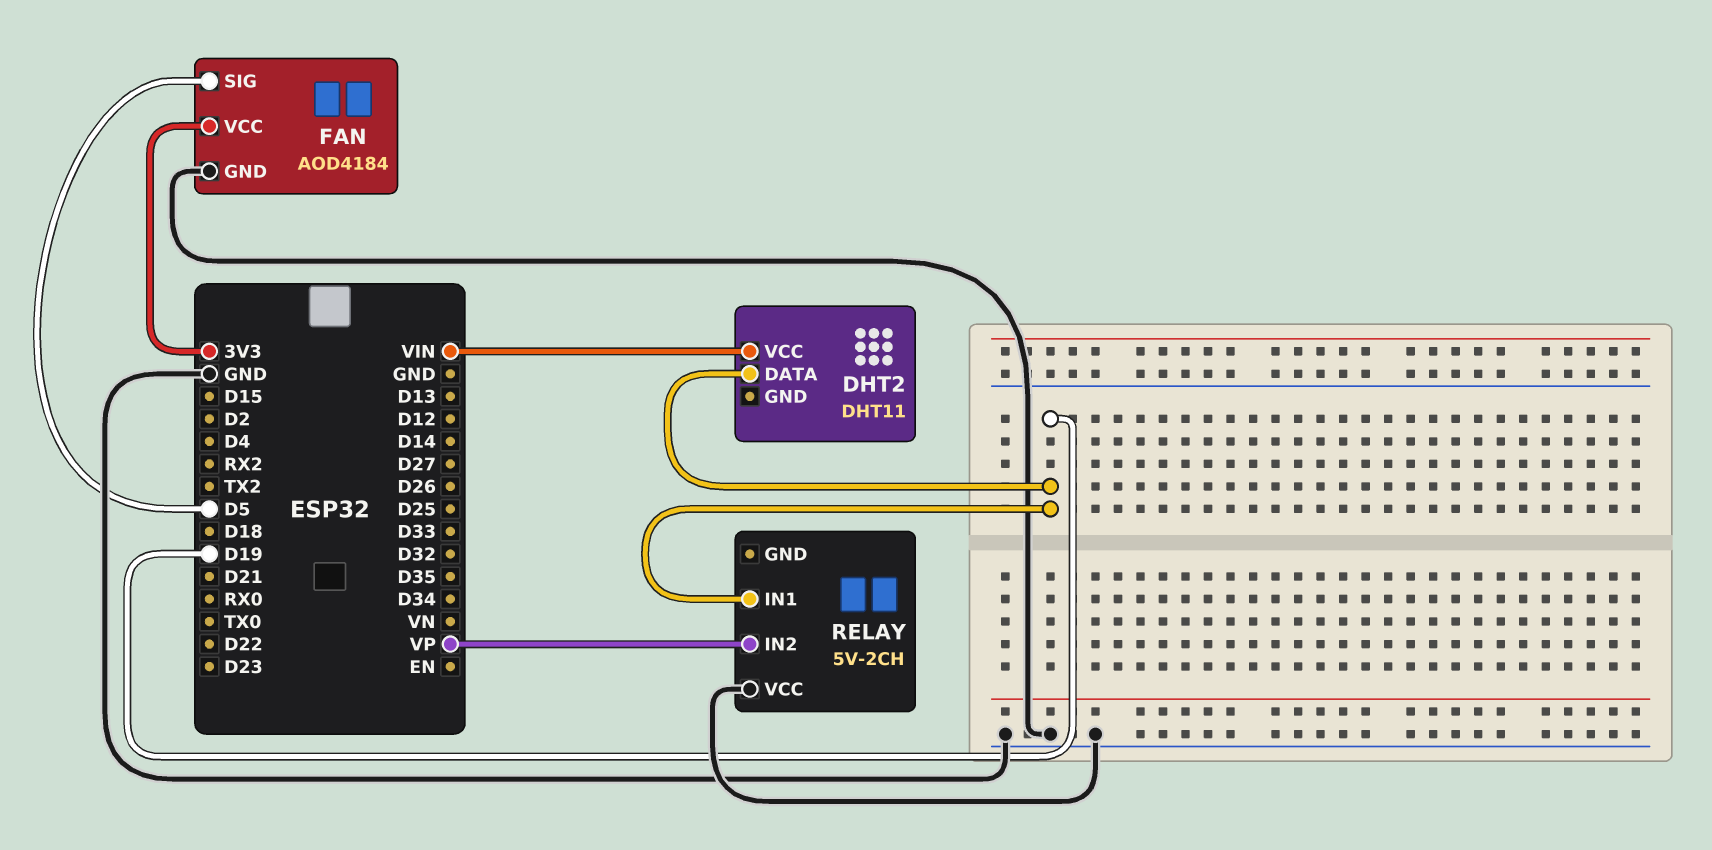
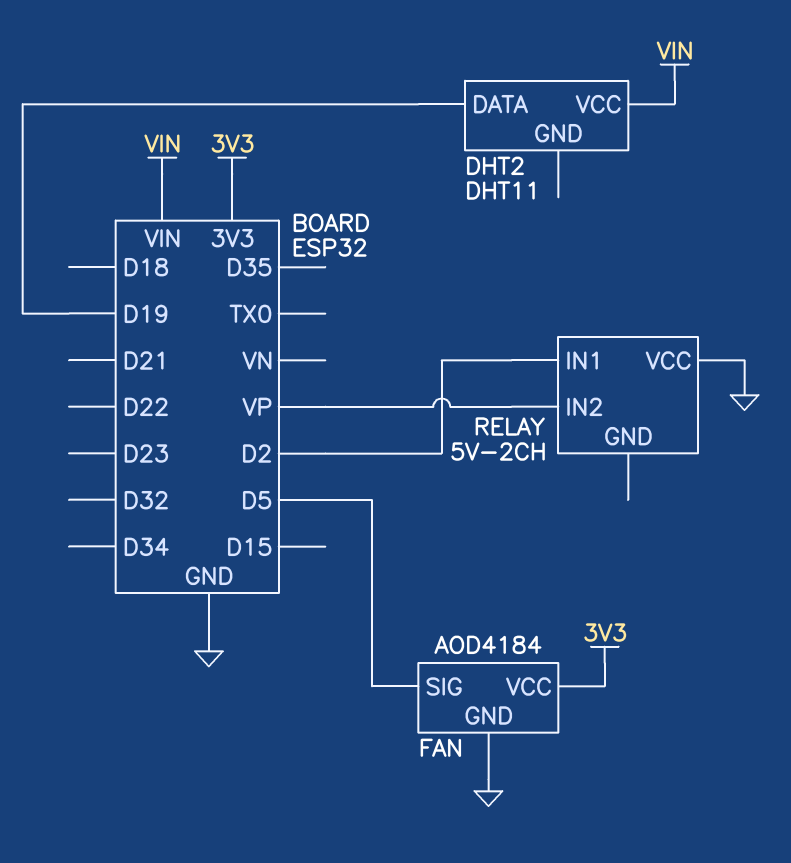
RELAY pin IN1: D19 -> D2

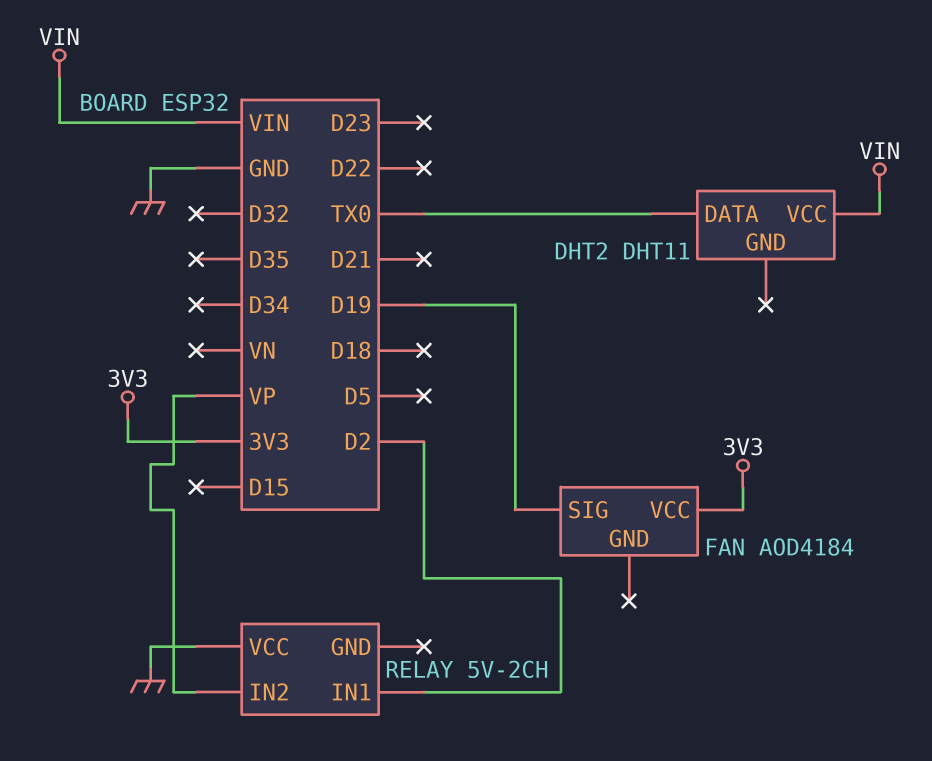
DHT2 pin DATA: D19 -> TX0
FAN pin GND: GND -> none
FAN pin SIG: D5 -> D19

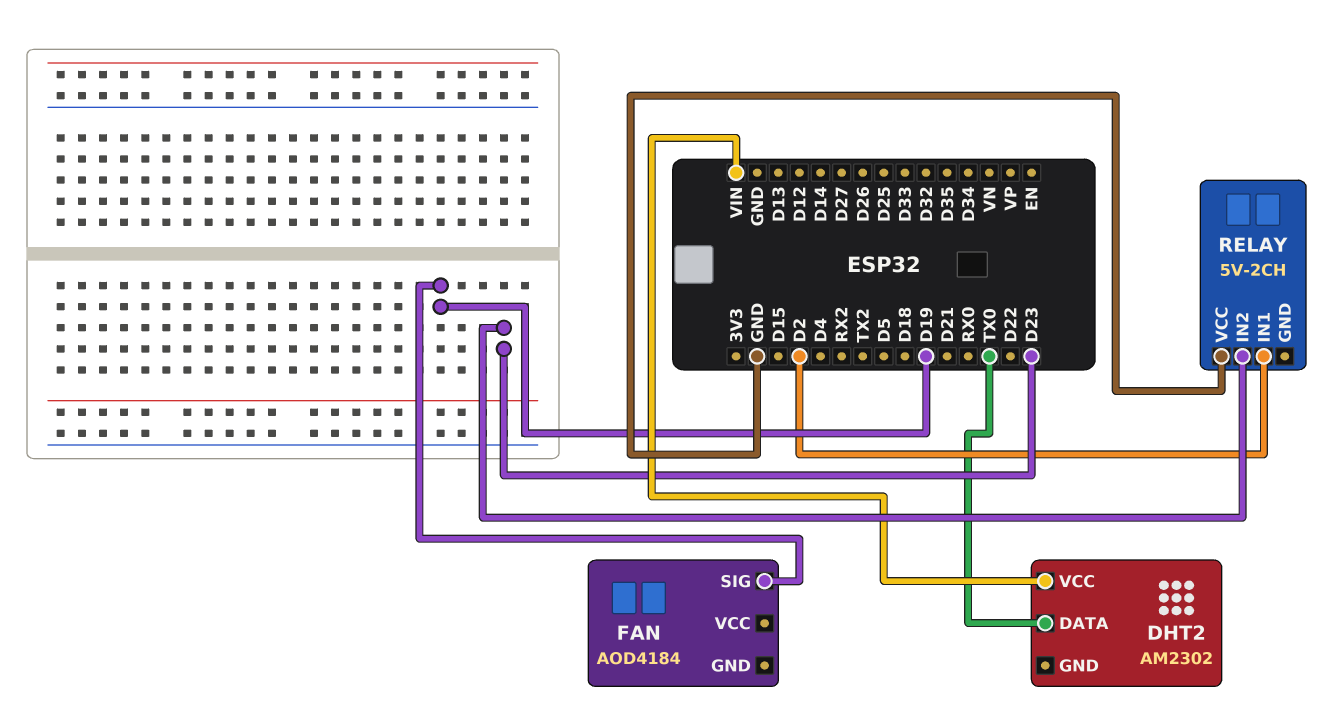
DHT2: DHT11 -> AM2302
FAN pin VCC: 3V3 -> none
RELAY pin IN2: VP -> D23

